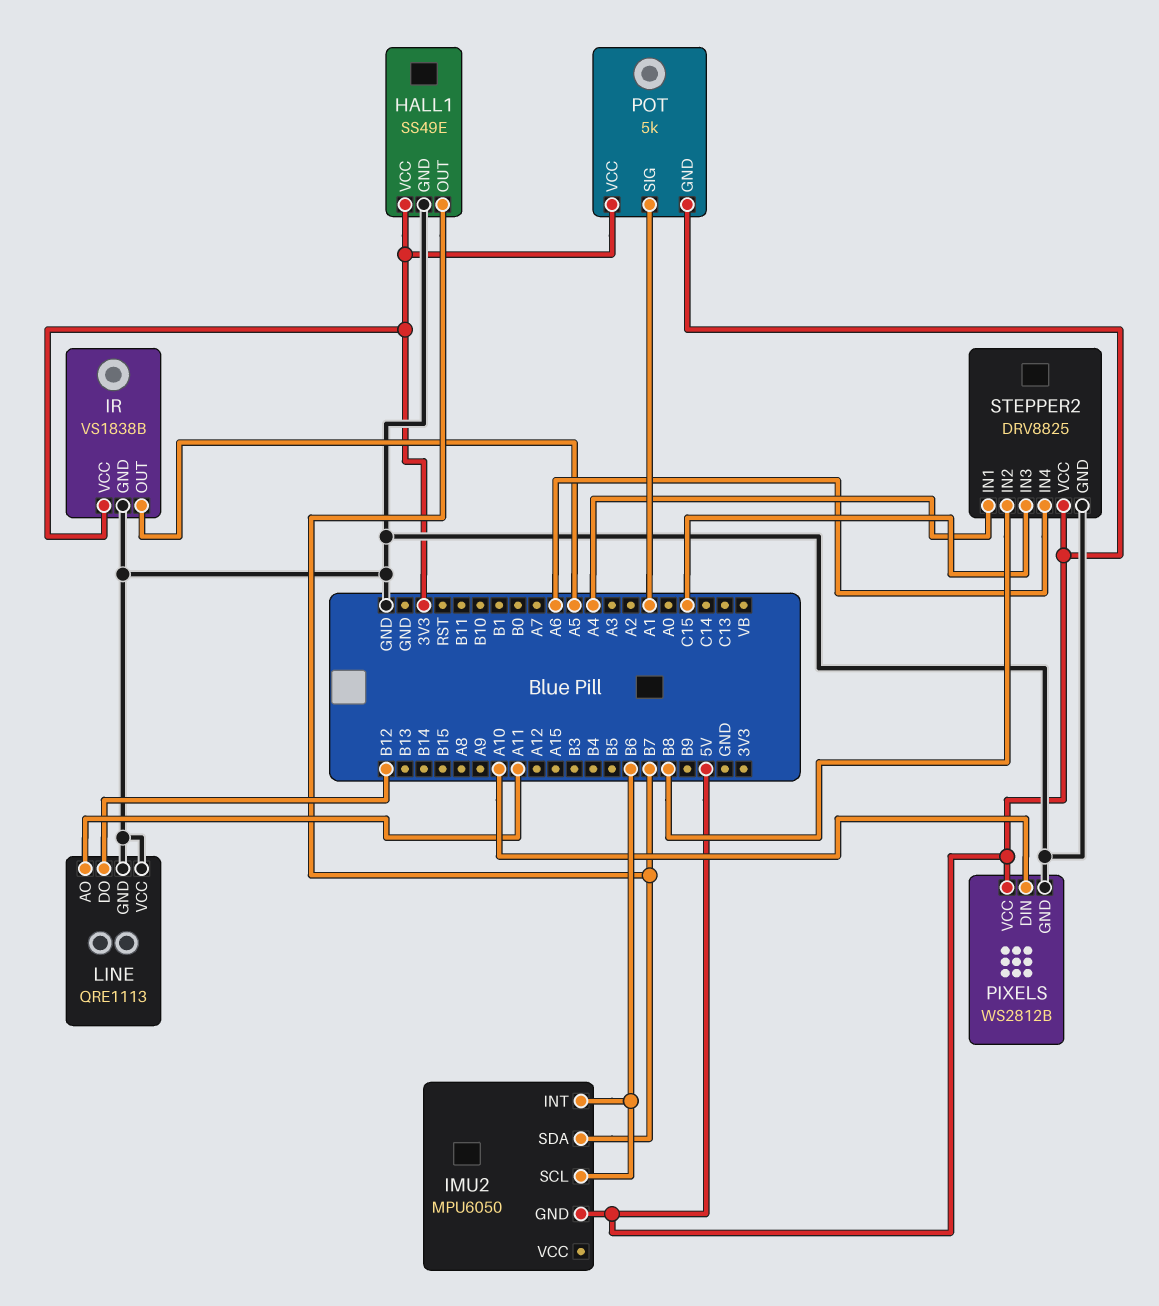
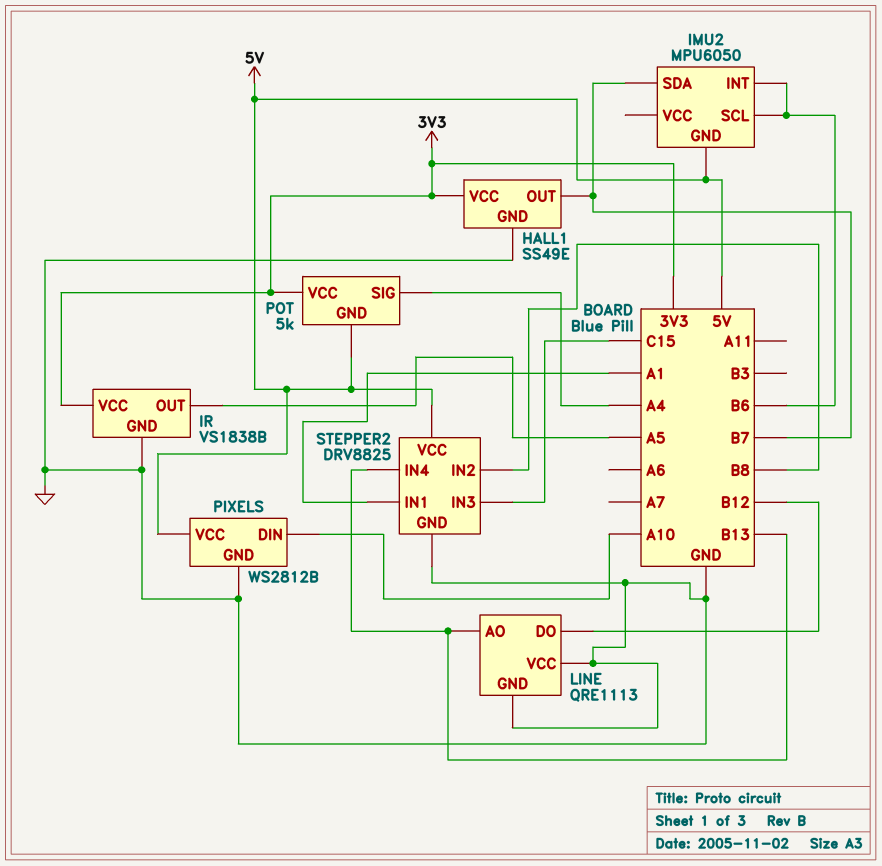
LINE pin AO: A11 -> B13
POT pin SIG: A1 -> A4
STEPPER2 pin IN1: A4 -> A1
STEPPER2 pin IN4: A6 -> B13

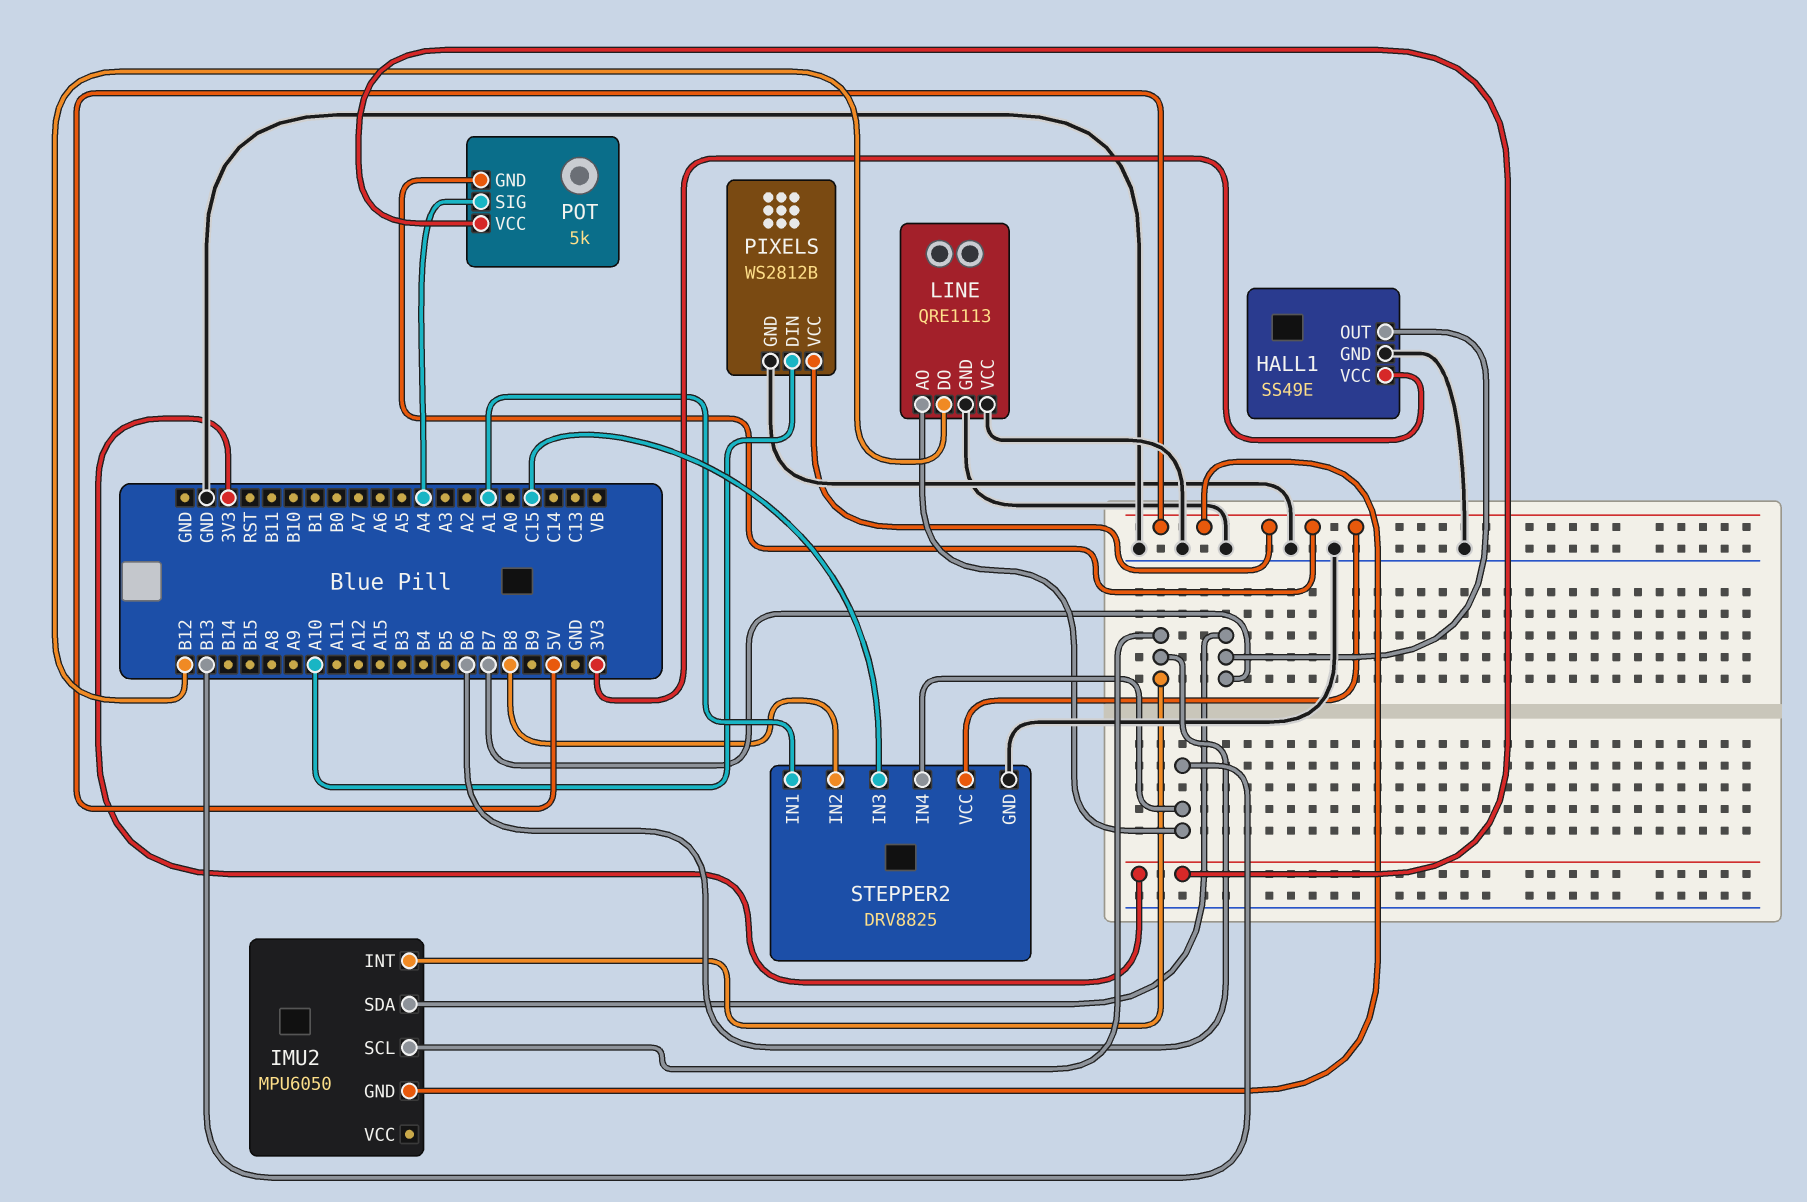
IR: VS1838B -> none
IR pin GND: GND -> none
IR pin OUT: A5 -> none
IR pin VCC: 3V3 -> none

